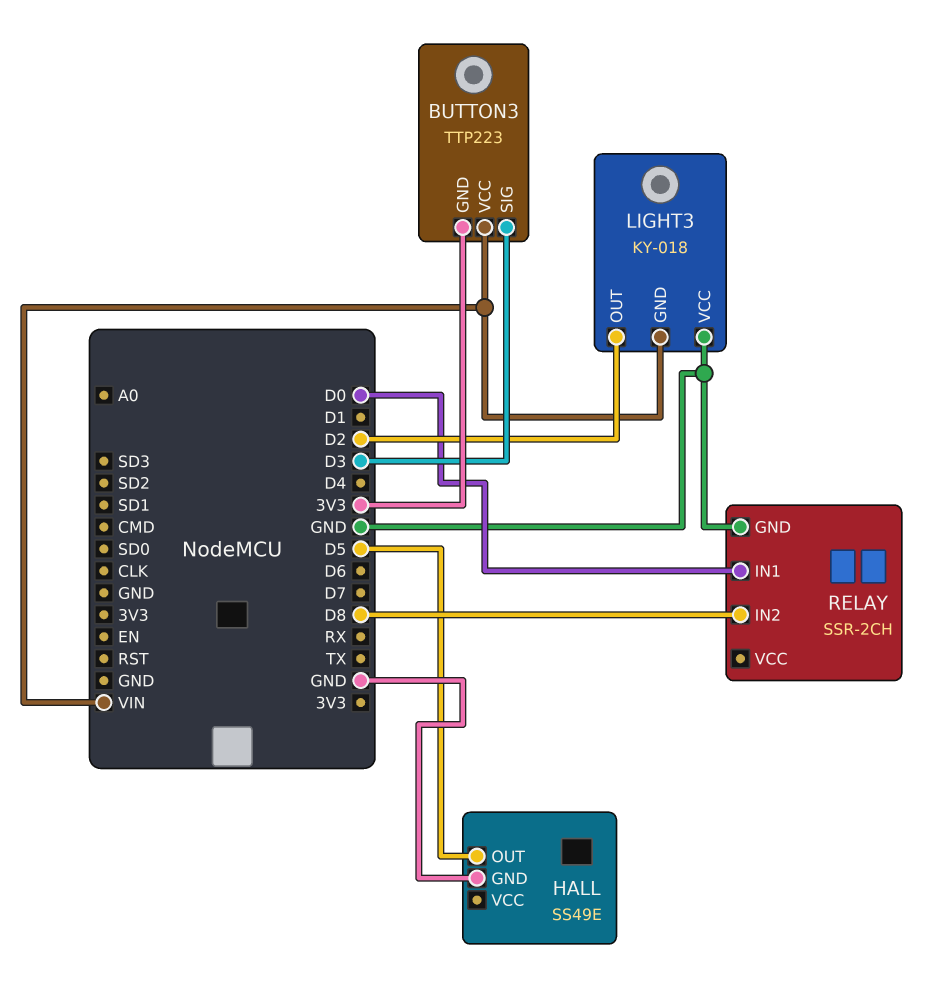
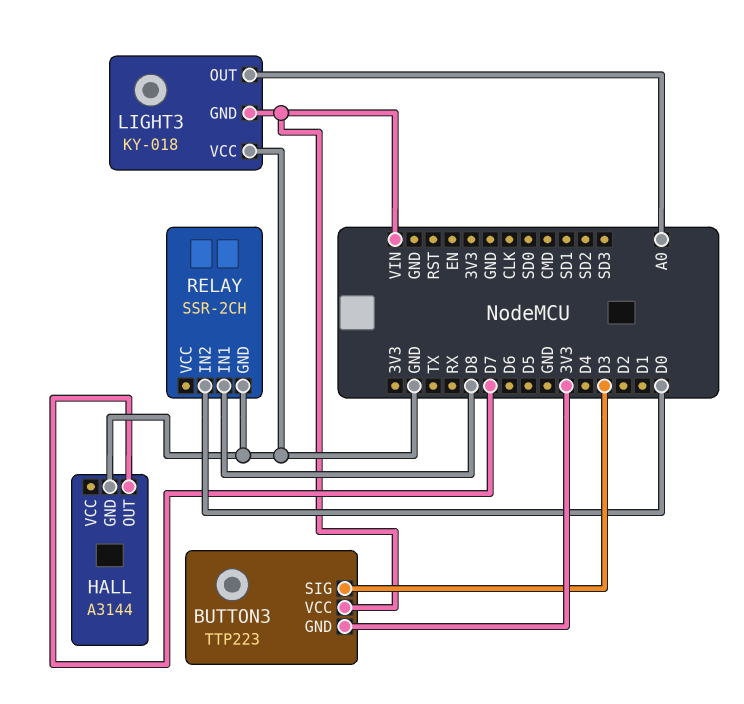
HALL: SS49E -> A3144
HALL pin OUT: D5 -> D7
LIGHT3 pin OUT: D2 -> A0
RELAY pin IN1: D0 -> D8
RELAY pin IN2: D8 -> D0

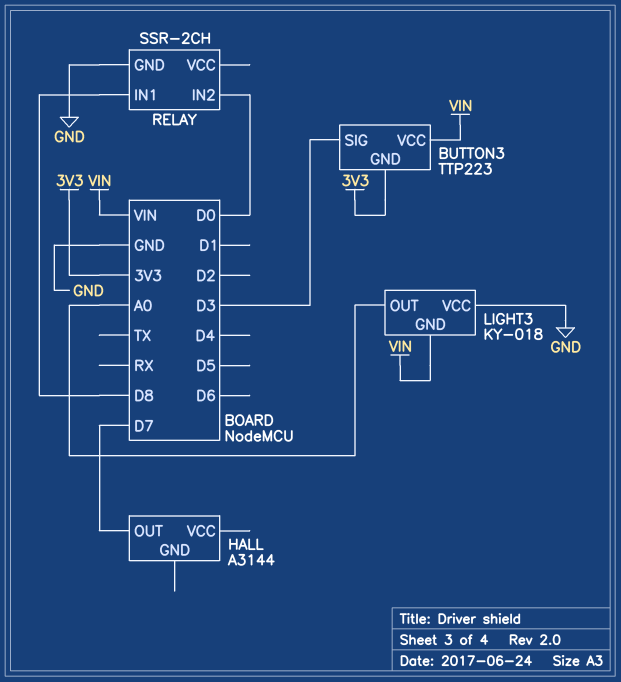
HALL pin GND: GND -> none

